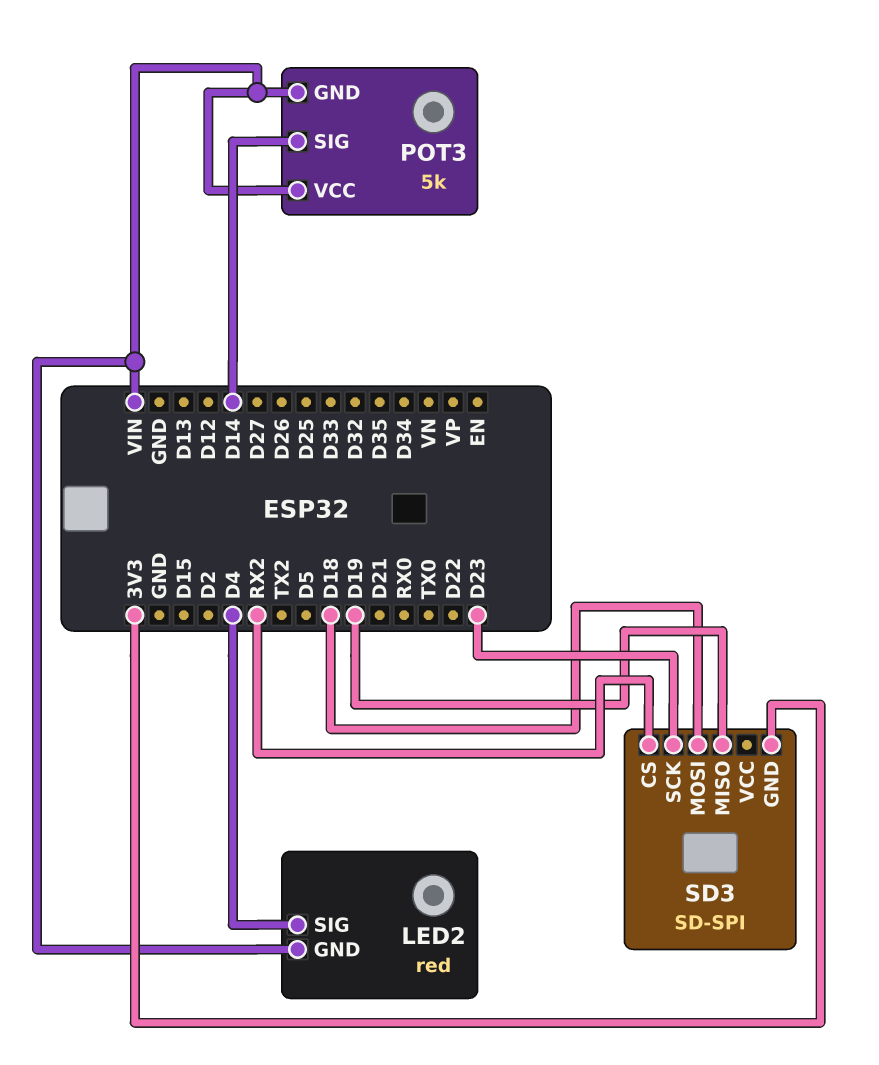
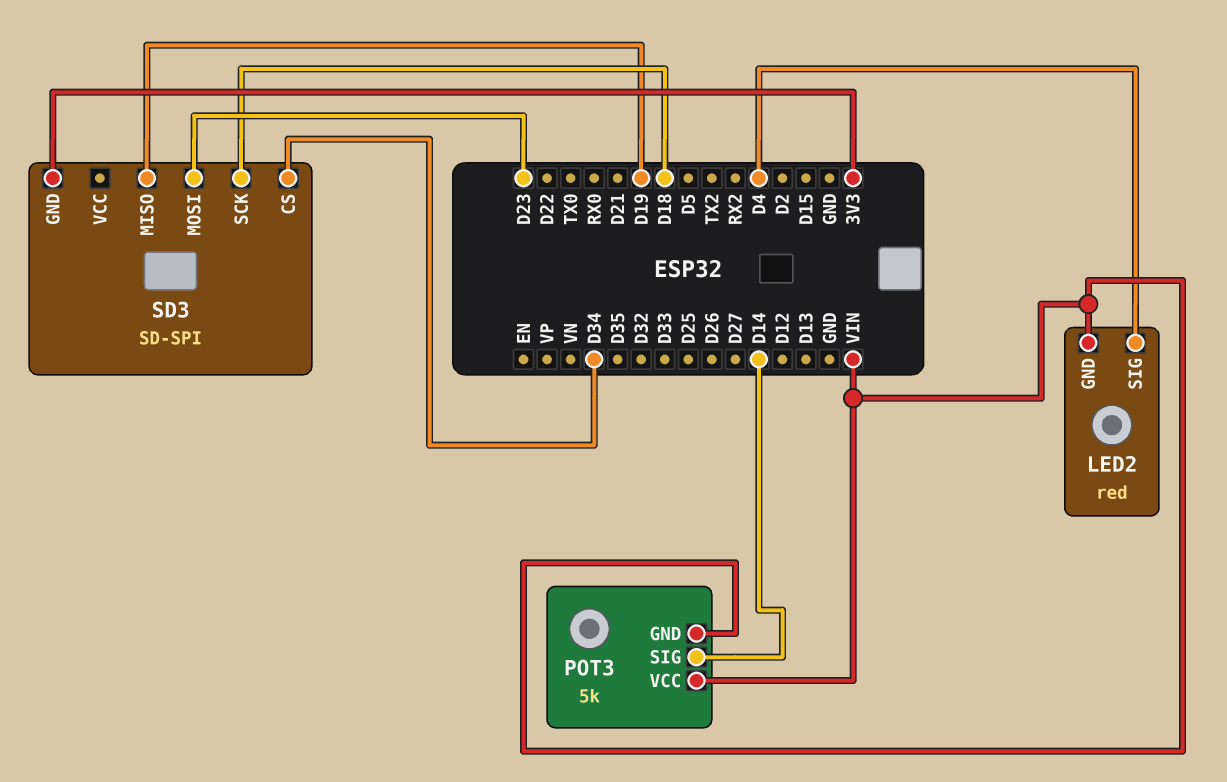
SD3 pin CS: RX2 -> D34
SD3 pin MOSI: D18 -> D23
SD3 pin SCK: D23 -> D18

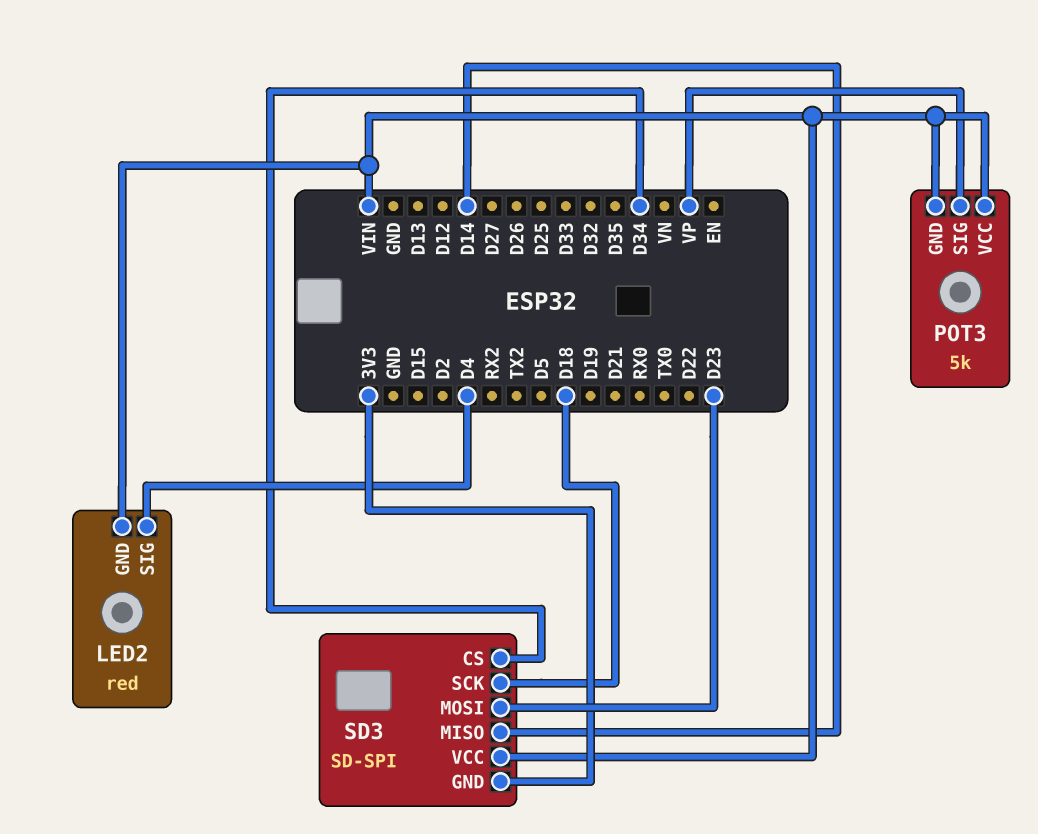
POT3 pin SIG: D14 -> VP
SD3 pin MISO: D19 -> D14
SD3 pin VCC: none -> VIN

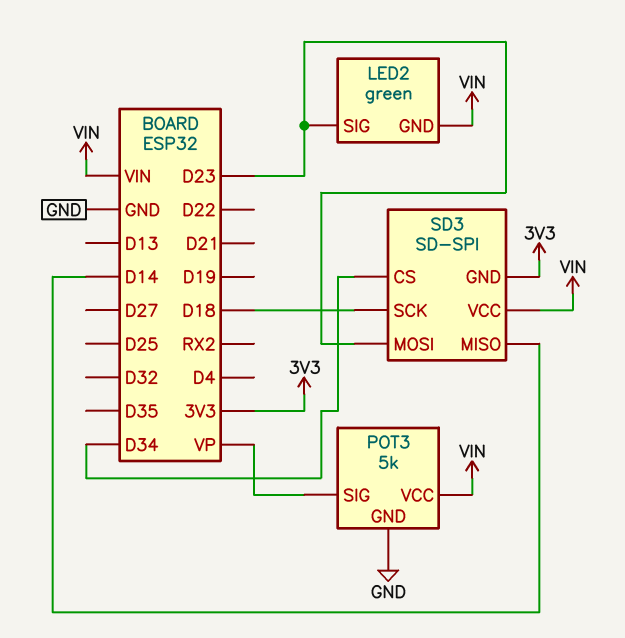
LED2: red -> green
LED2 pin SIG: D4 -> D23
POT3 pin GND: VIN -> GND

